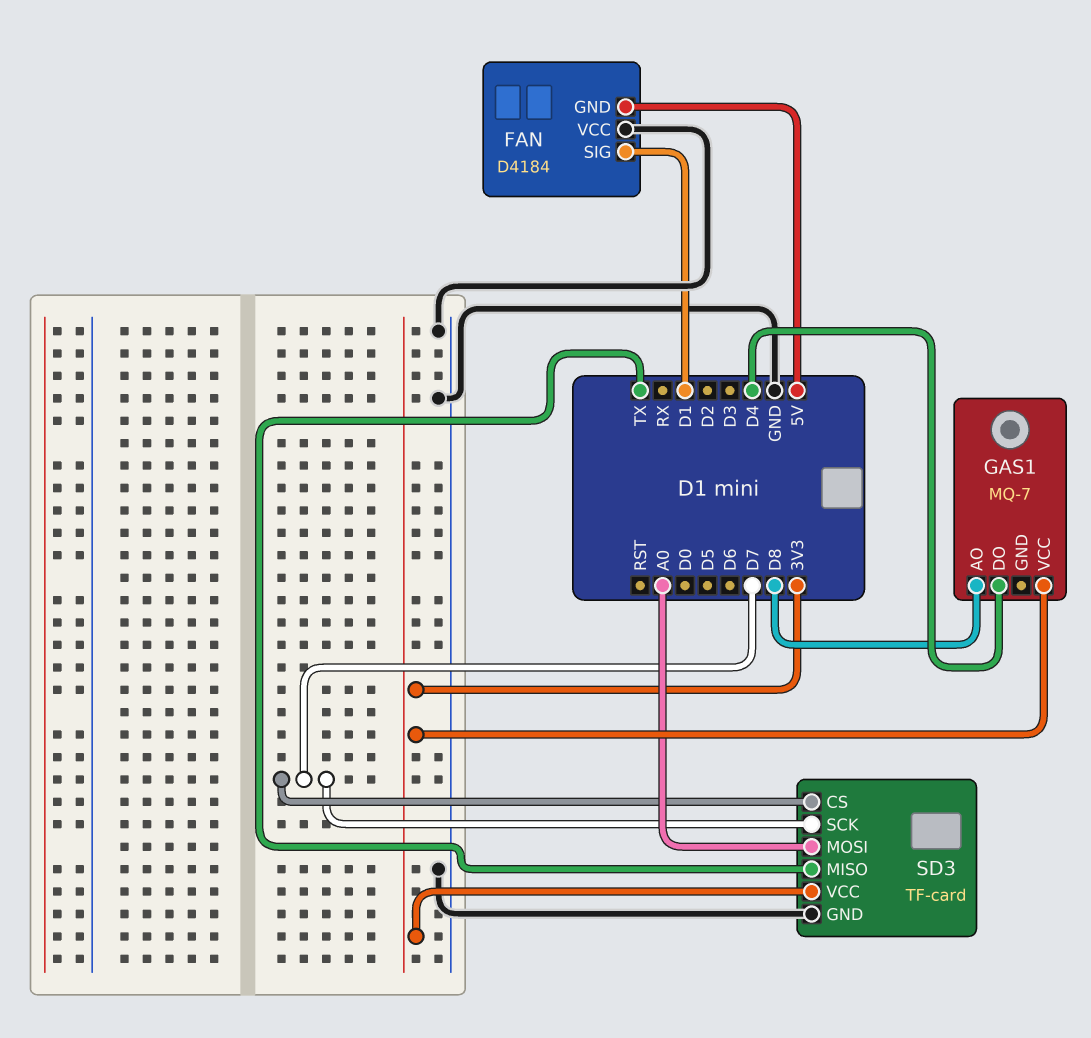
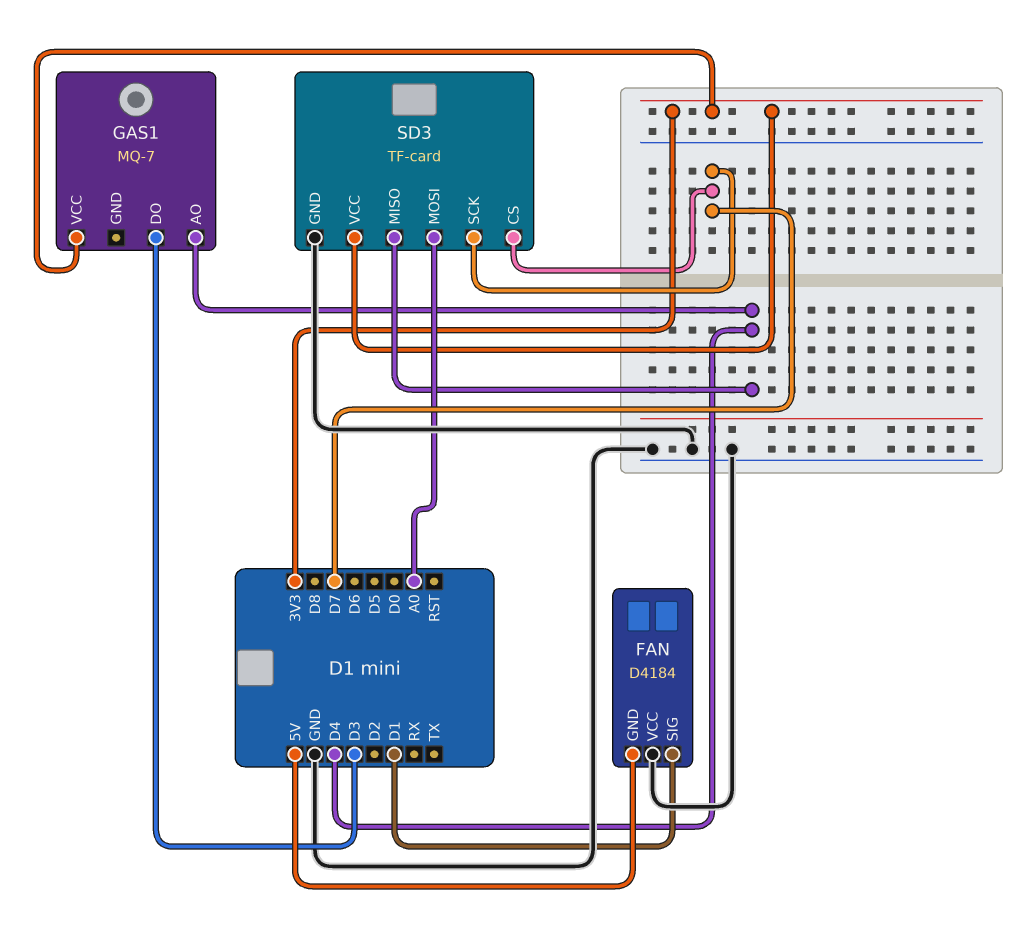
GAS1 pin AO: D8 -> D4
GAS1 pin DO: D4 -> D3
SD3 pin MISO: TX -> D4

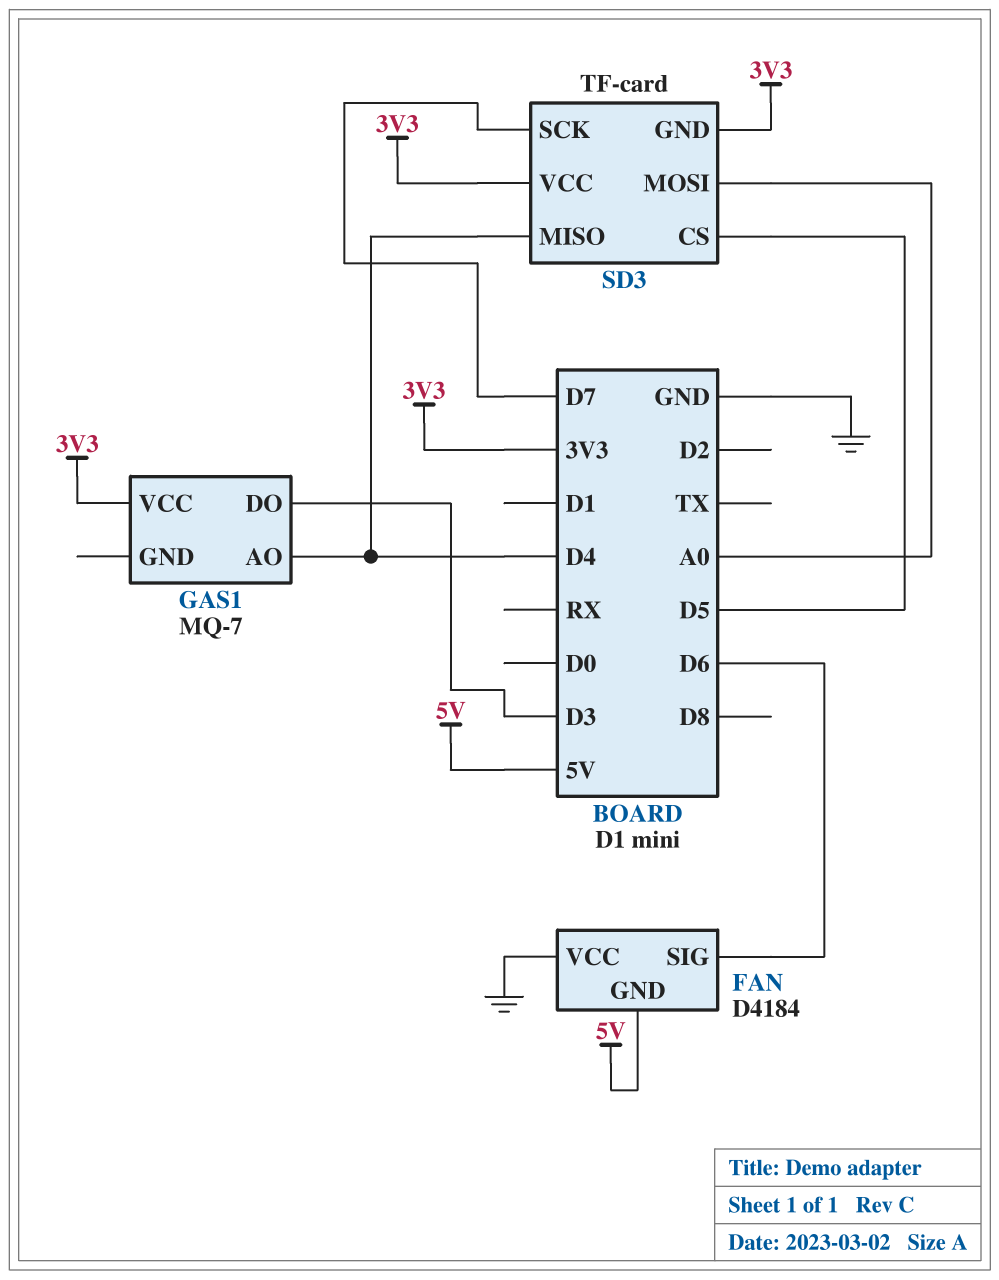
FAN pin SIG: D1 -> D6
SD3 pin CS: D7 -> D5
SD3 pin GND: GND -> 3V3

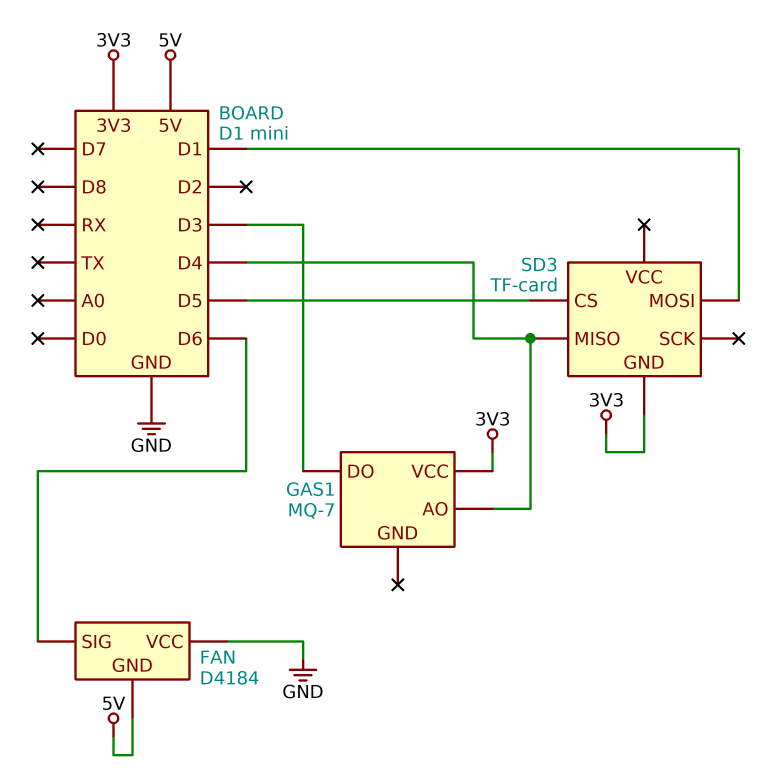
SD3 pin MOSI: A0 -> D1
SD3 pin SCK: D7 -> none
SD3 pin VCC: 3V3 -> none

